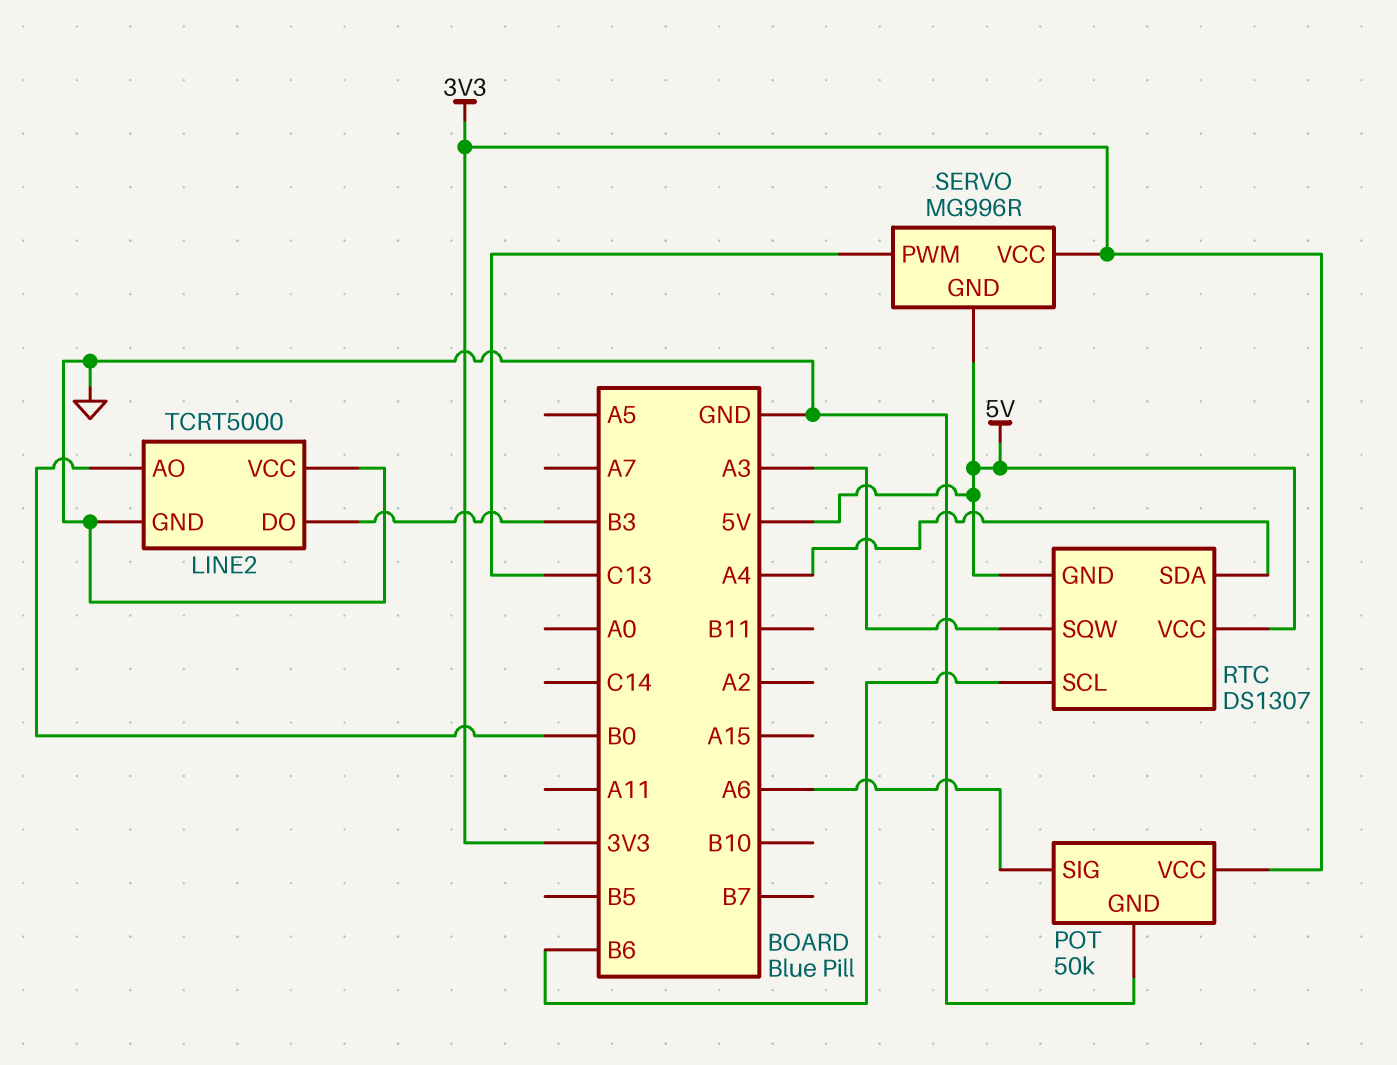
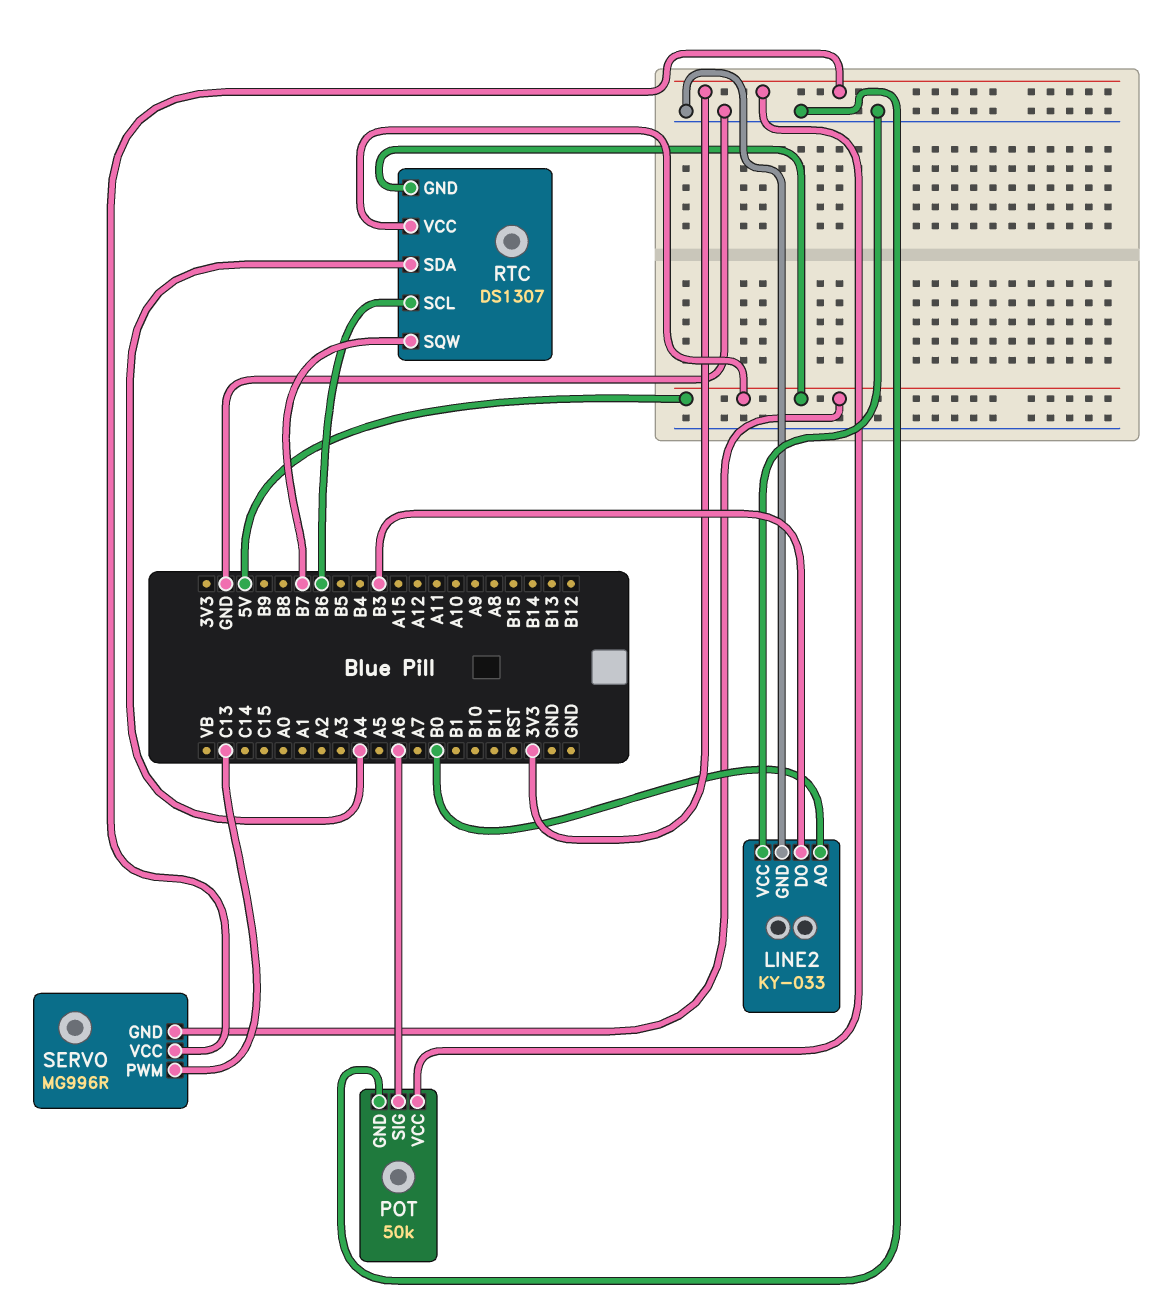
LINE2: TCRT5000 -> KY-033
RTC pin SQW: A3 -> B7

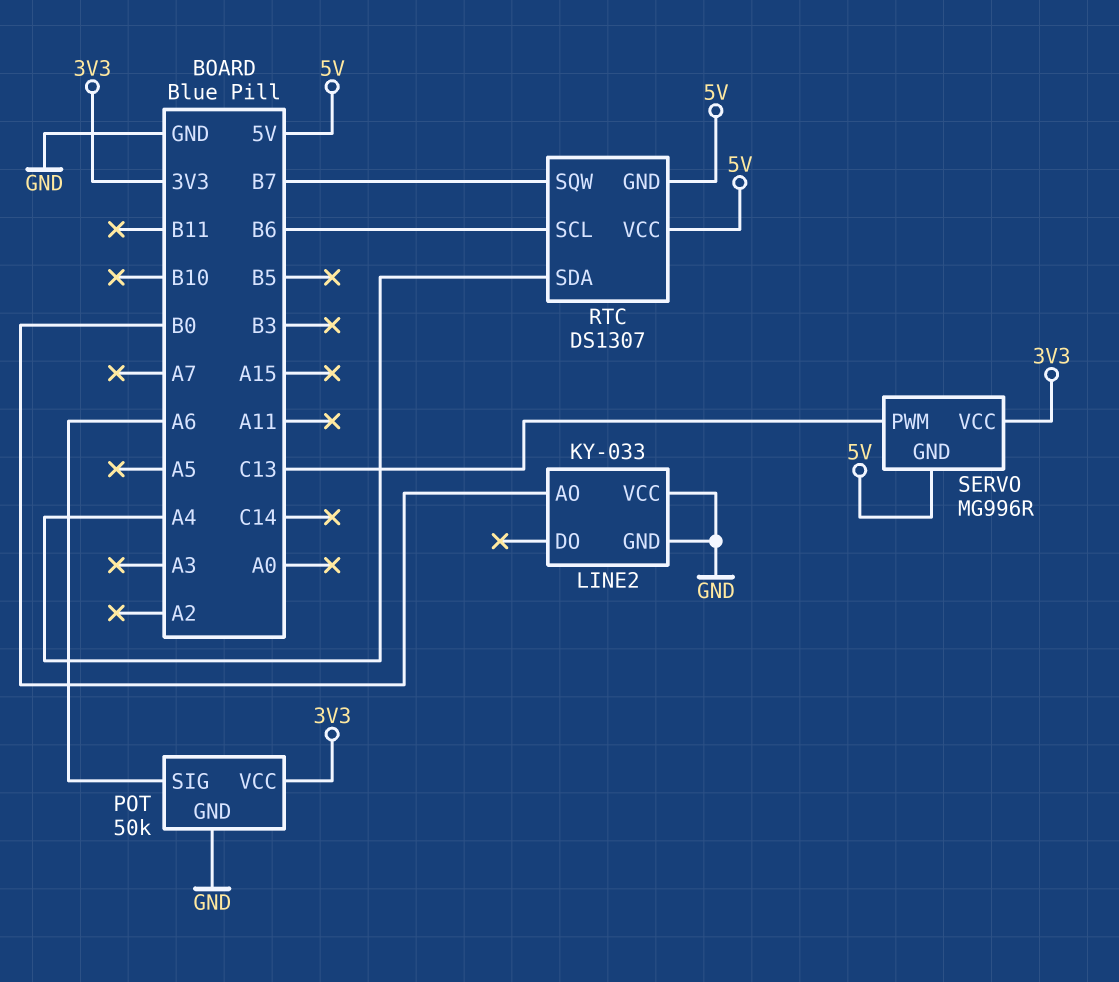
LINE2 pin DO: B3 -> none

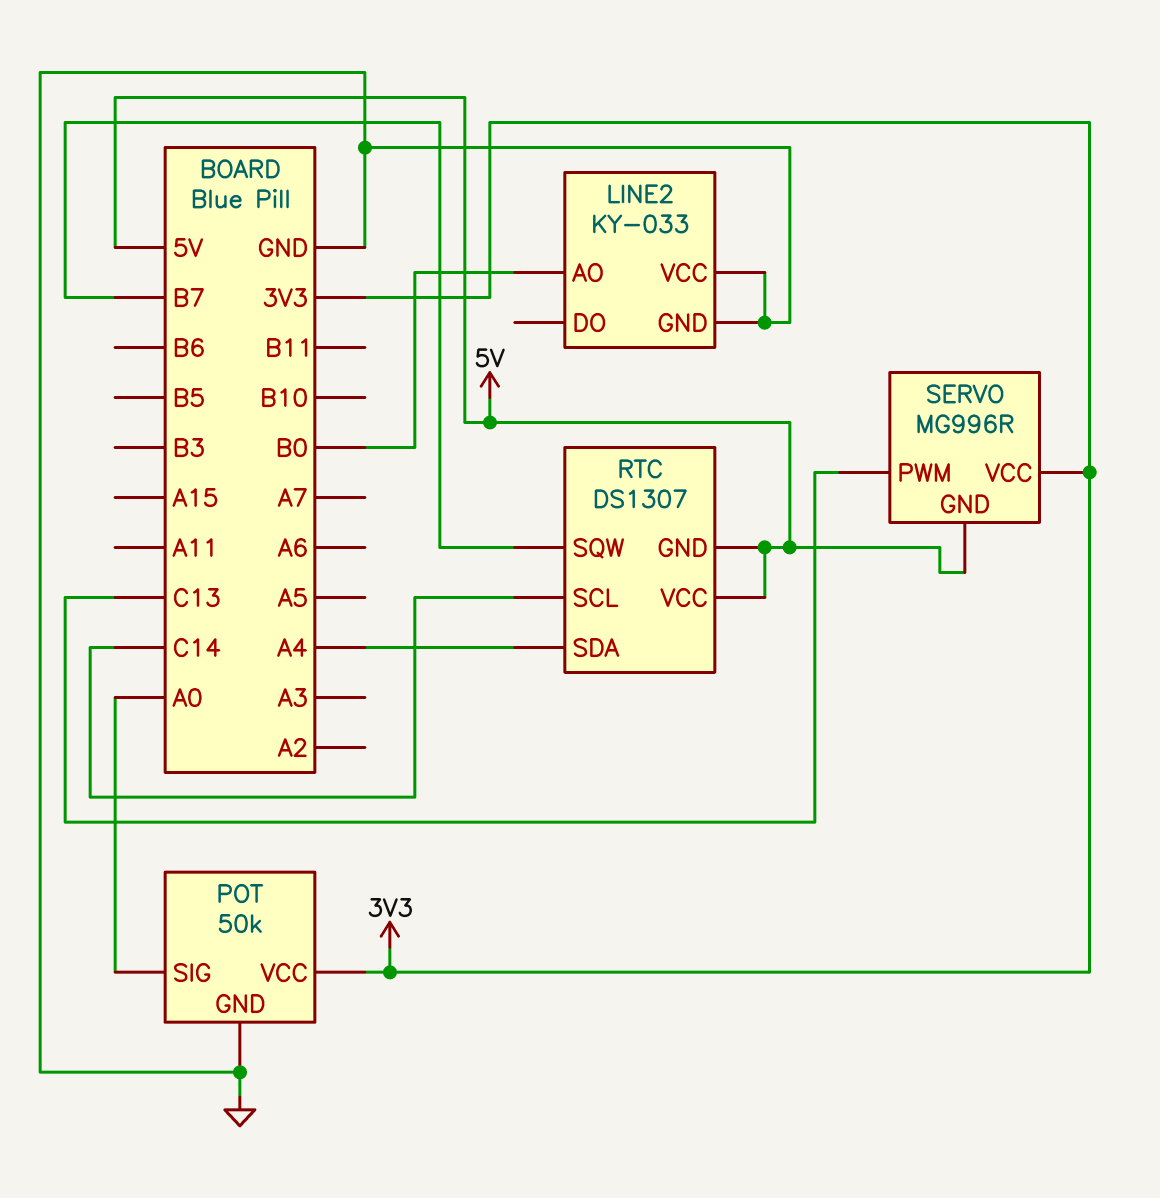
POT pin SIG: A6 -> A0
RTC pin SCL: B6 -> C14

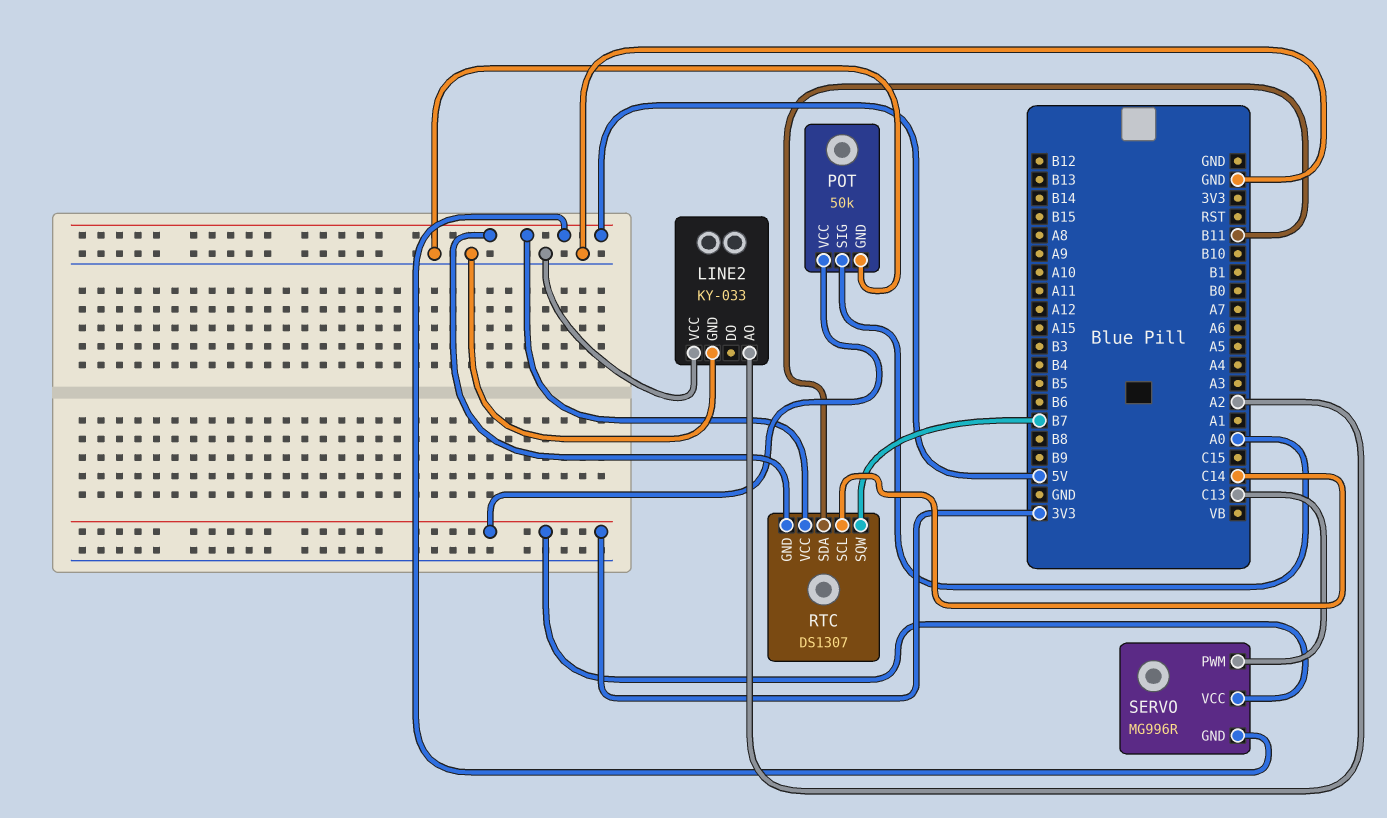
LINE2 pin AO: B0 -> A2
RTC pin SDA: A4 -> B11

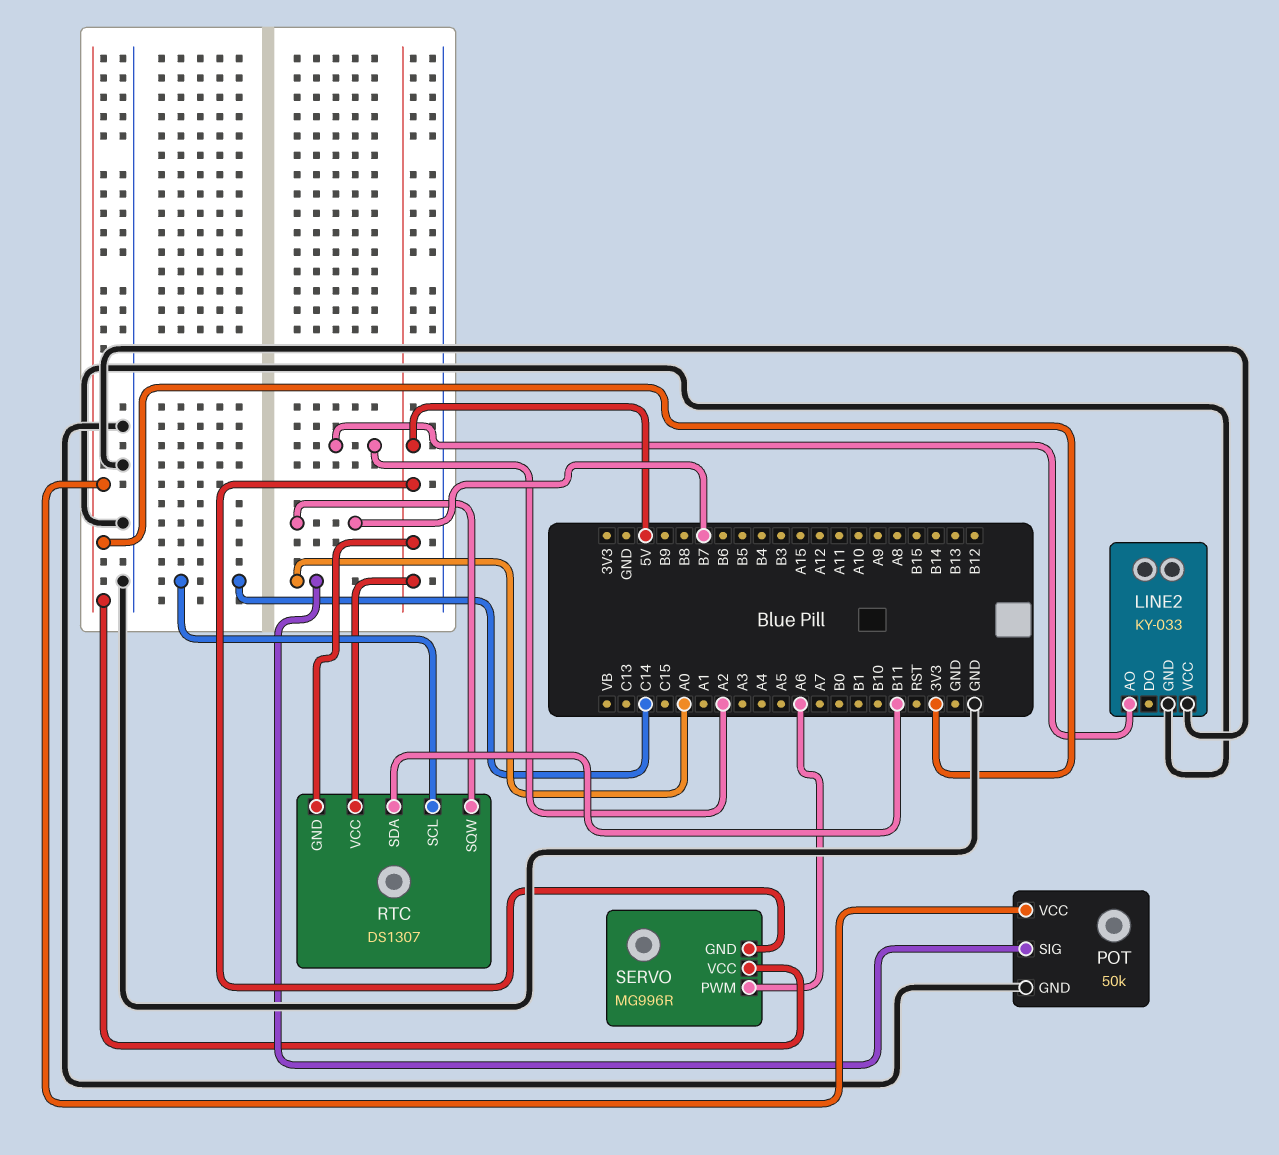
SERVO pin PWM: C13 -> A6

